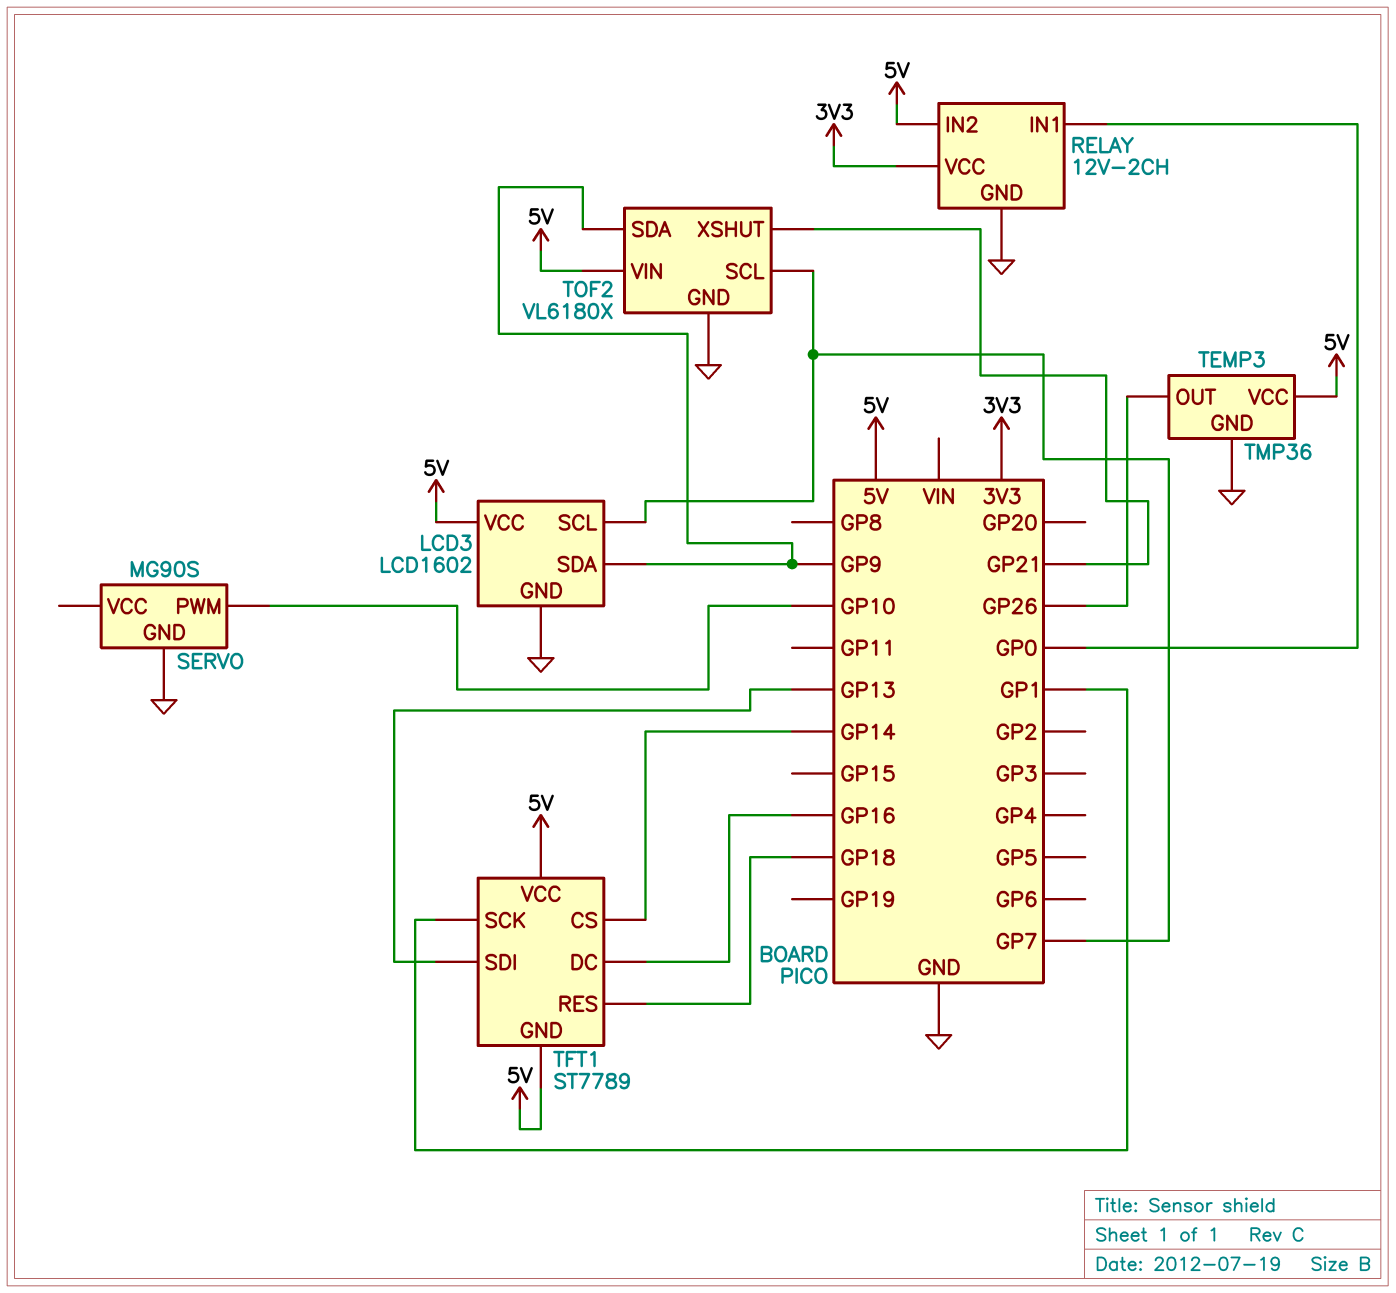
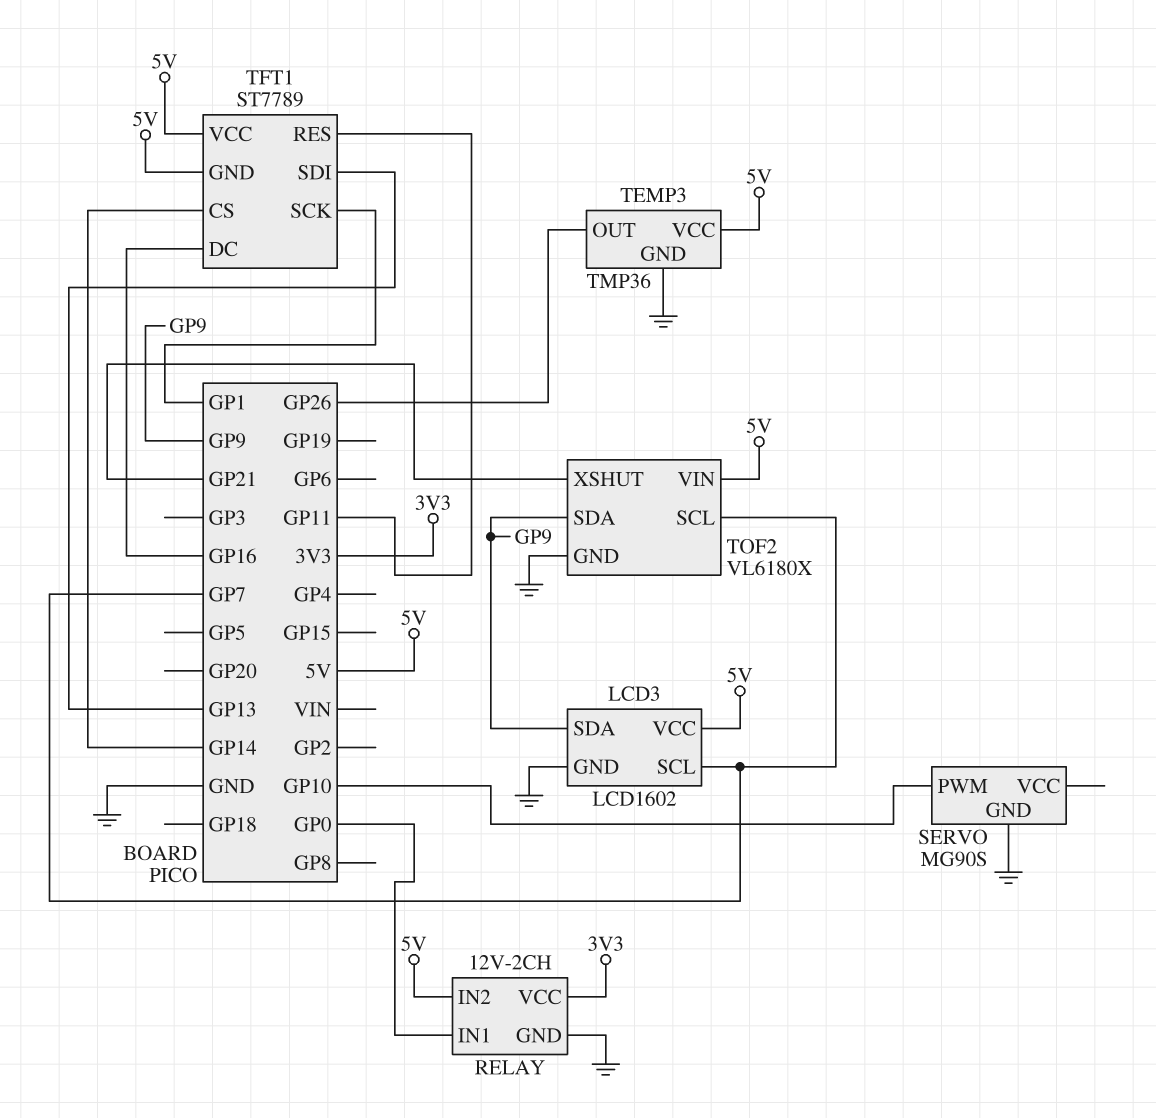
TFT1 pin RES: GP18 -> GP11

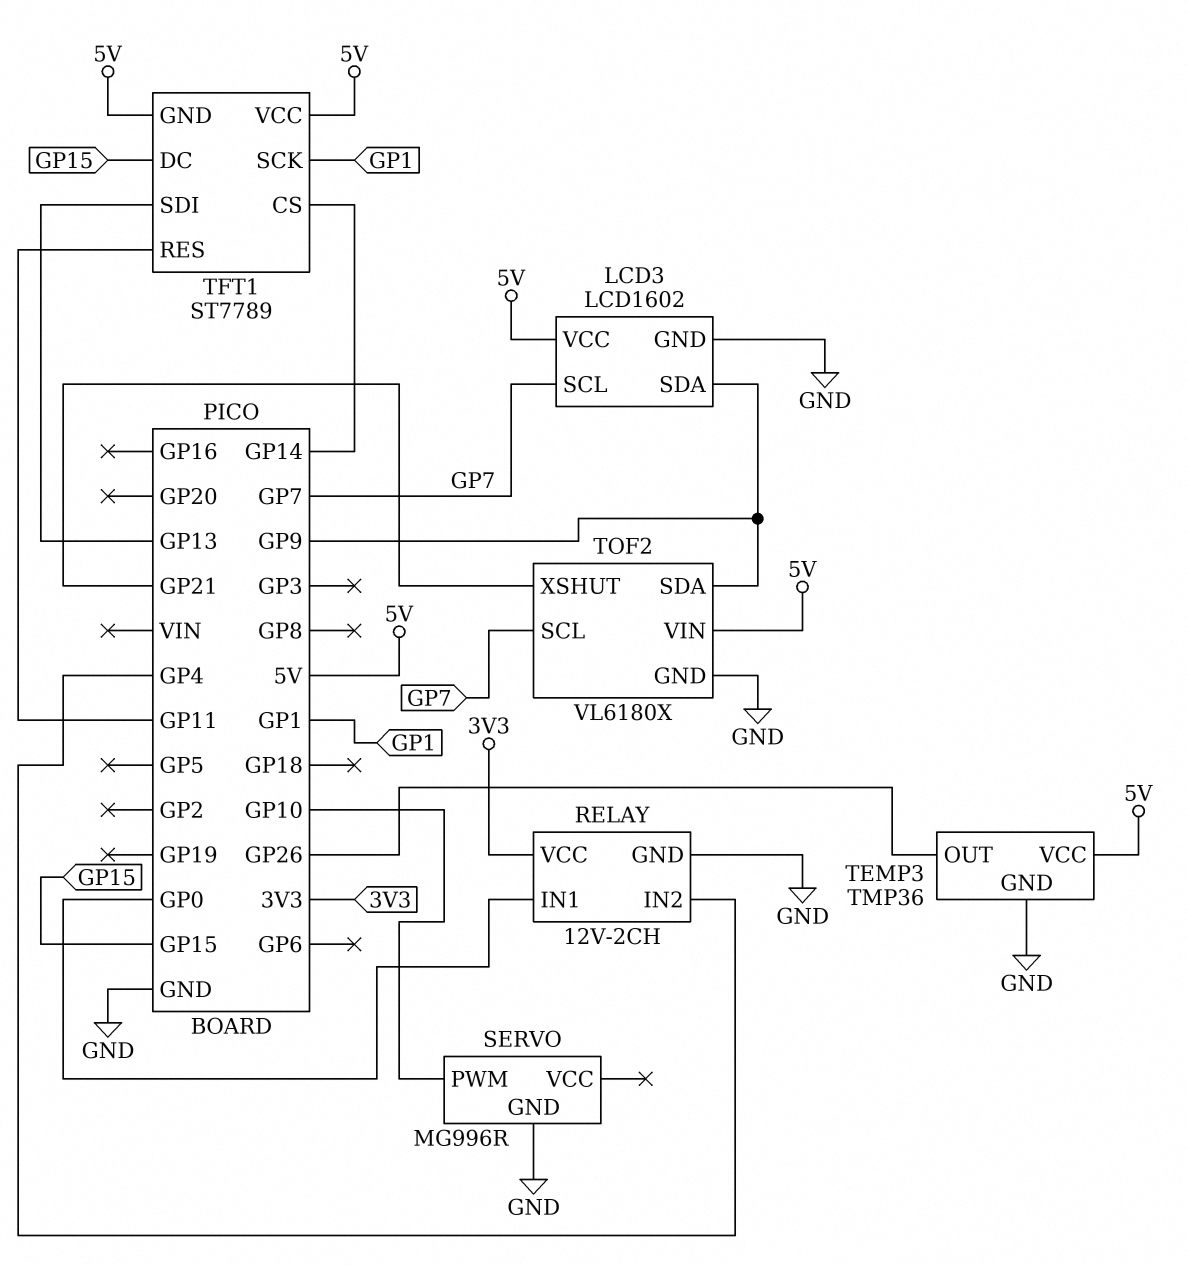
RELAY pin IN2: 5V -> GP4
SERVO: MG90S -> MG996R
TFT1 pin DC: GP16 -> GP15

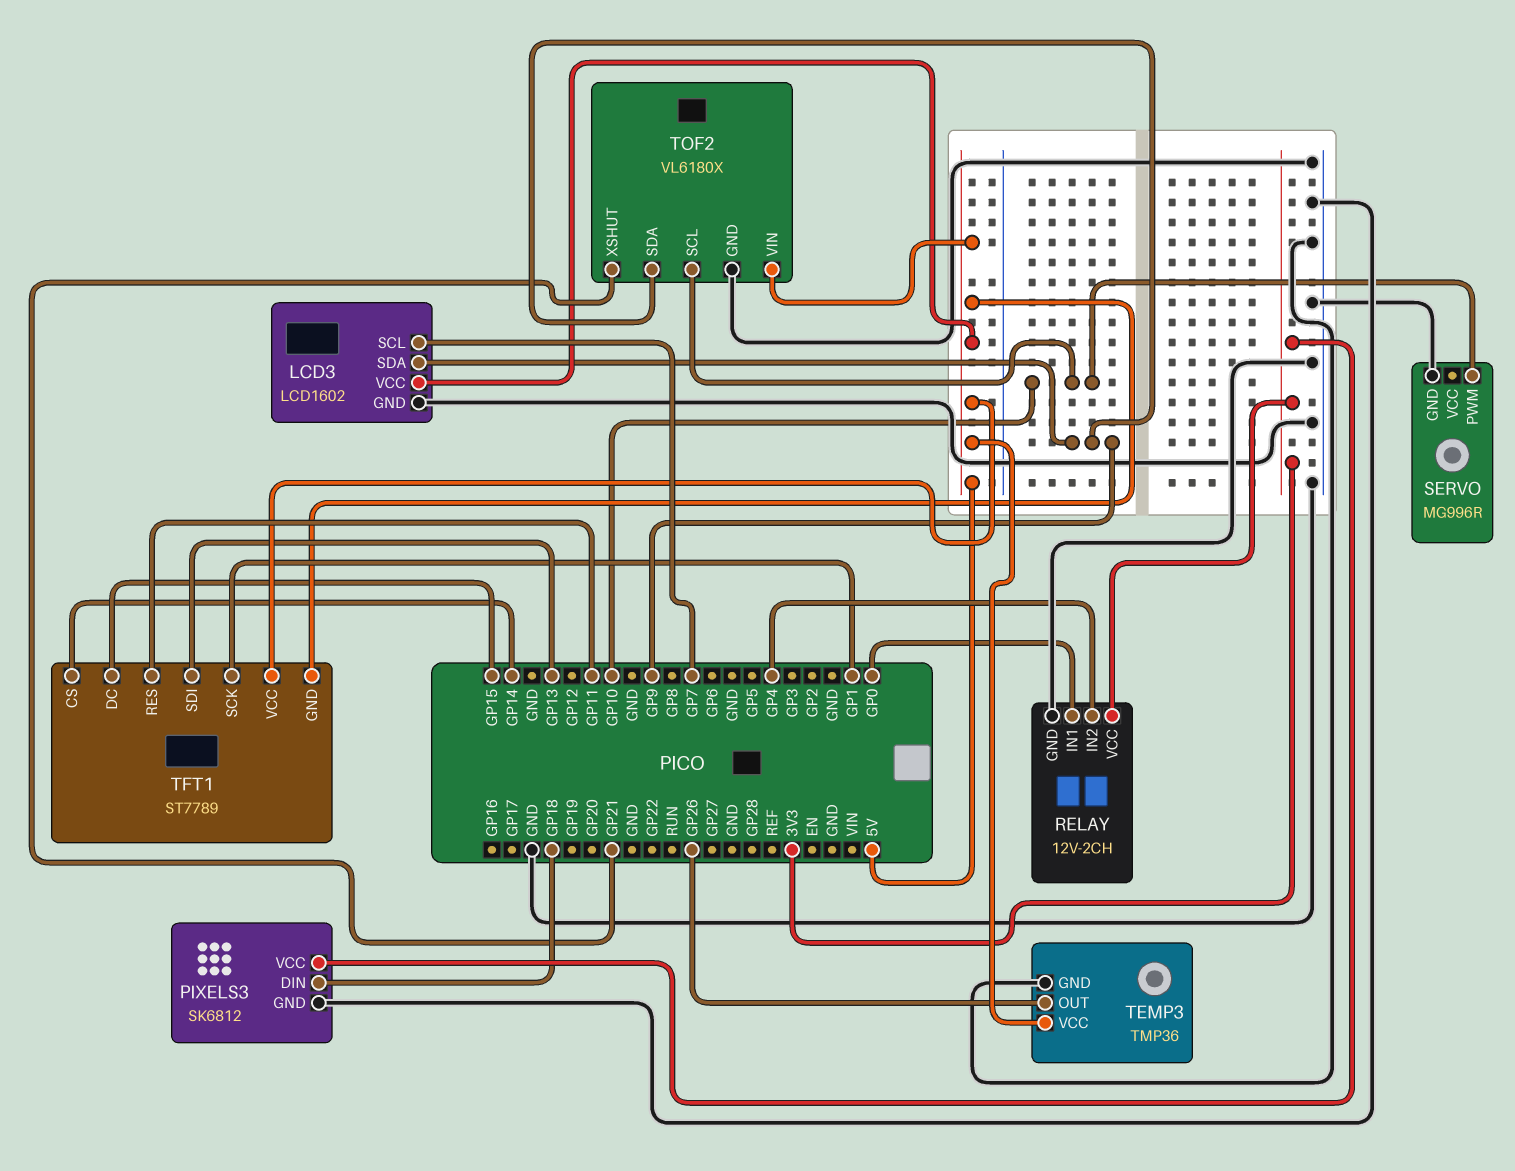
PIXELS3: none -> SK6812
PIXELS3 pin DIN: none -> GP18
PIXELS3 pin GND: none -> GND
PIXELS3 pin VCC: none -> 3V3
TOF2 pin SCL: GP7 -> GP10

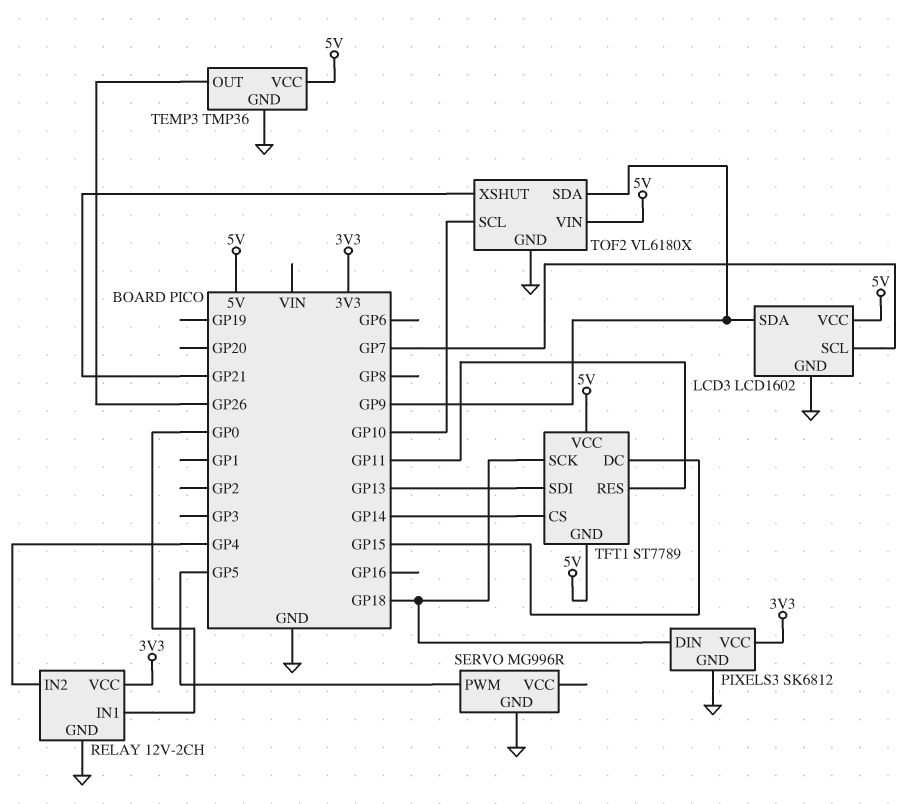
SERVO pin PWM: GP10 -> GP5
TFT1 pin SCK: GP1 -> GP18

